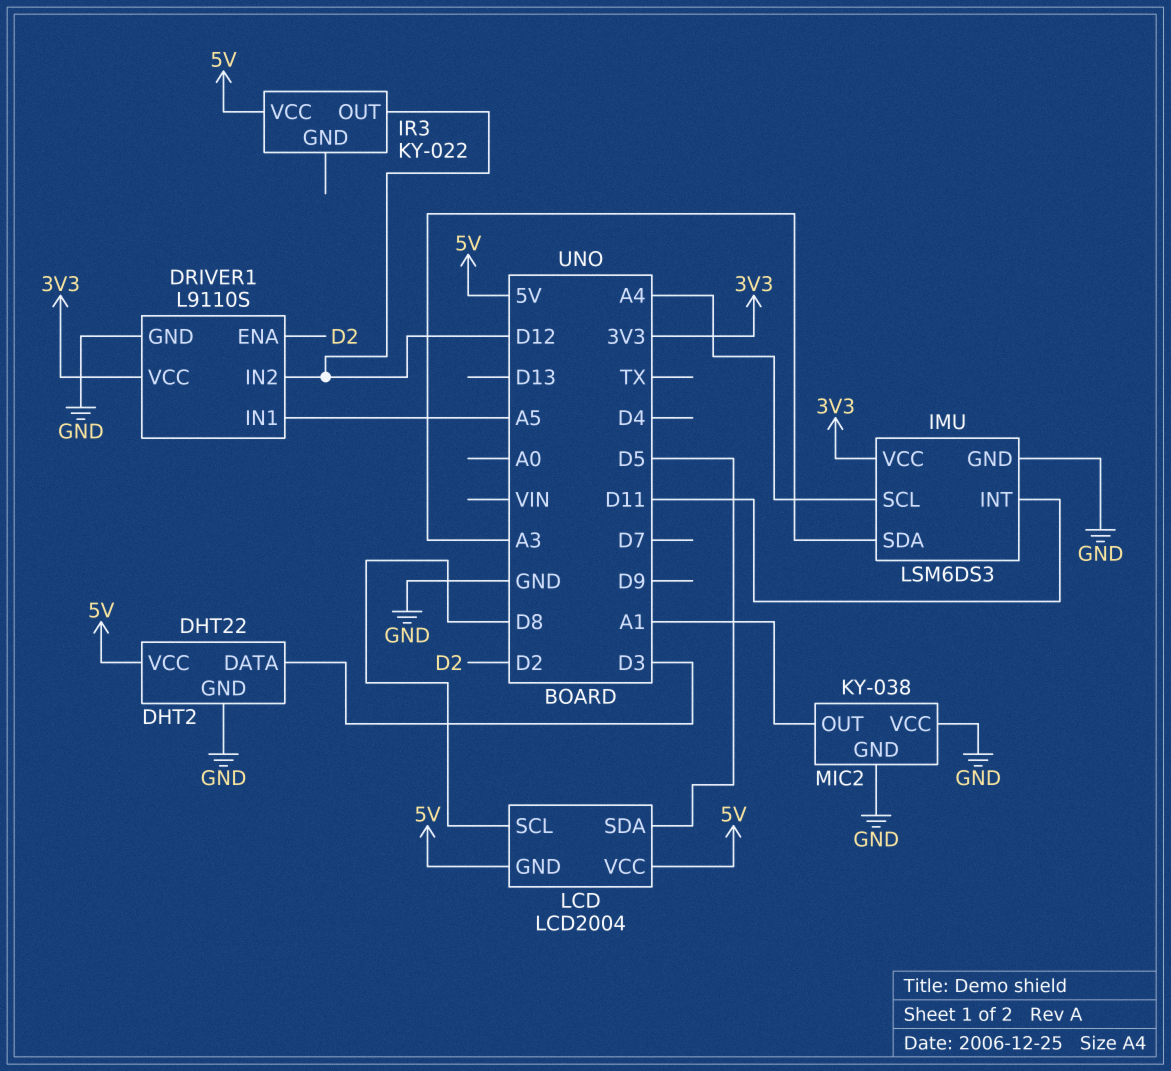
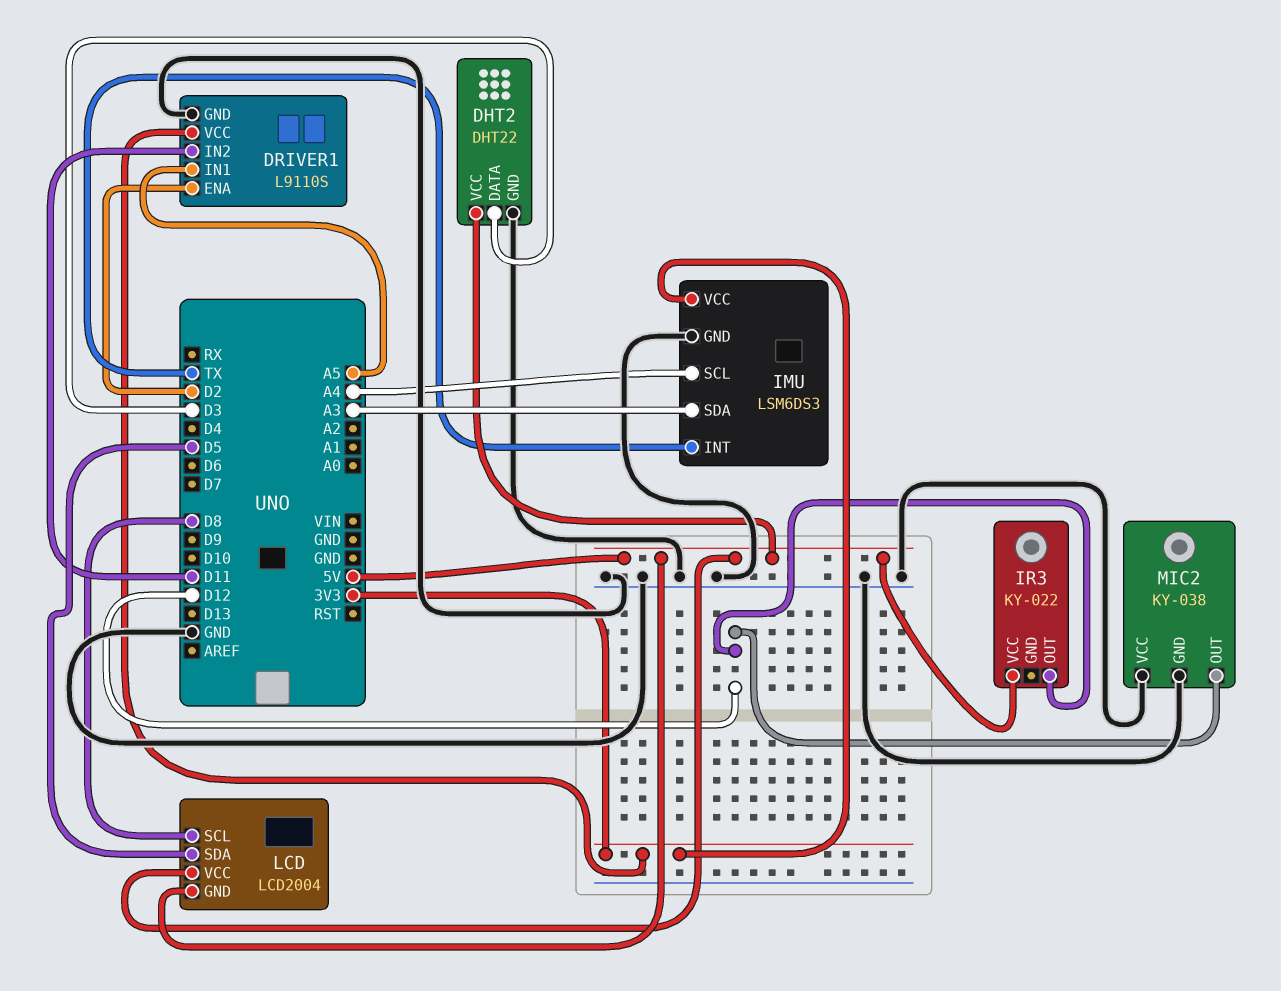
DRIVER1 pin IN2: D12 -> D11
IMU pin INT: D11 -> TX
MIC2 pin OUT: A1 -> D12

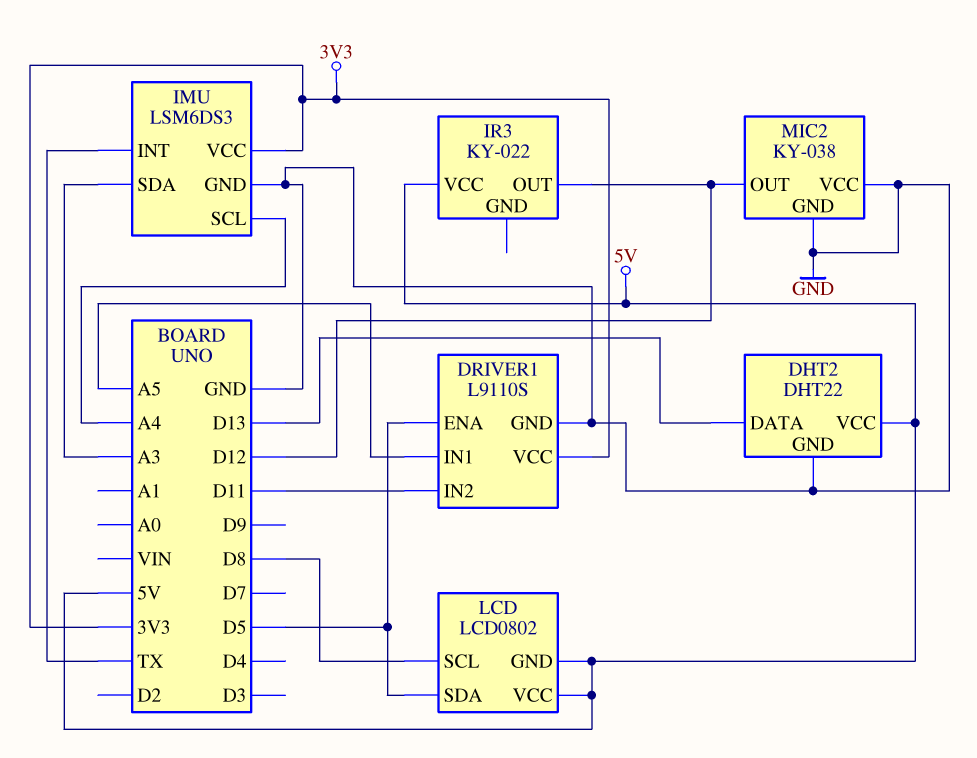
DHT2 pin DATA: D3 -> D13
DRIVER1 pin ENA: D2 -> D5
LCD: LCD2004 -> LCD0802

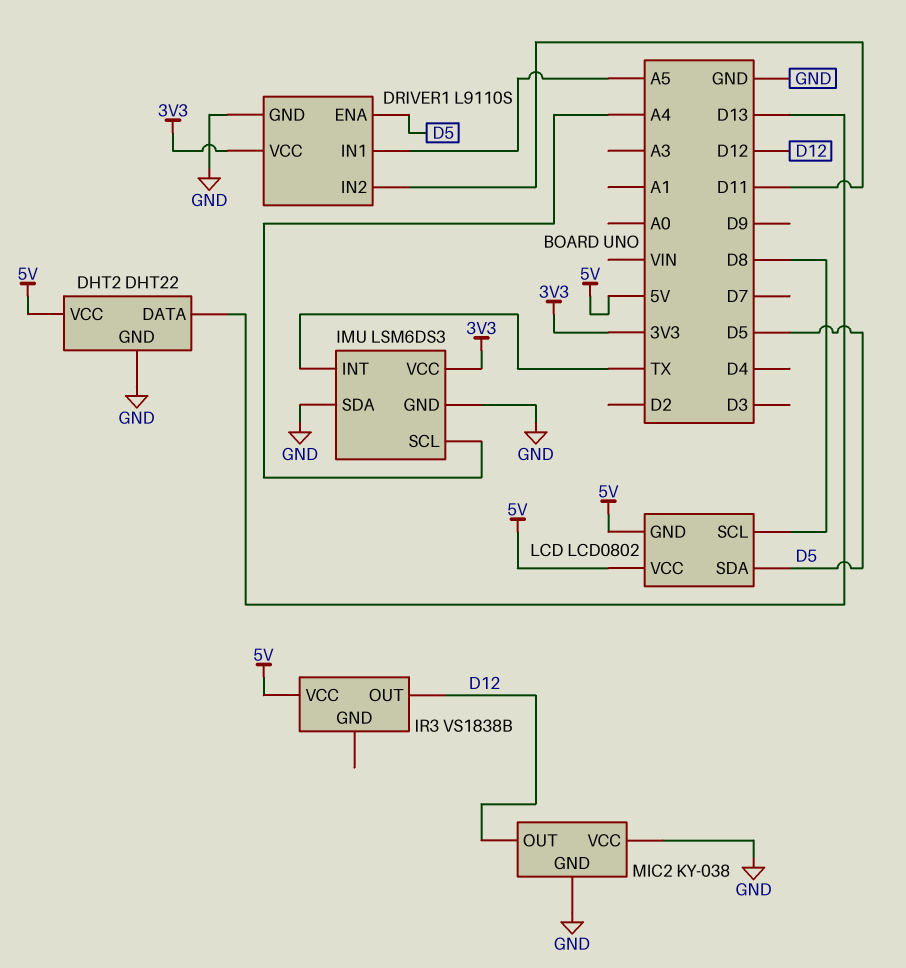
IMU pin SDA: A3 -> GND
IR3: KY-022 -> VS1838B

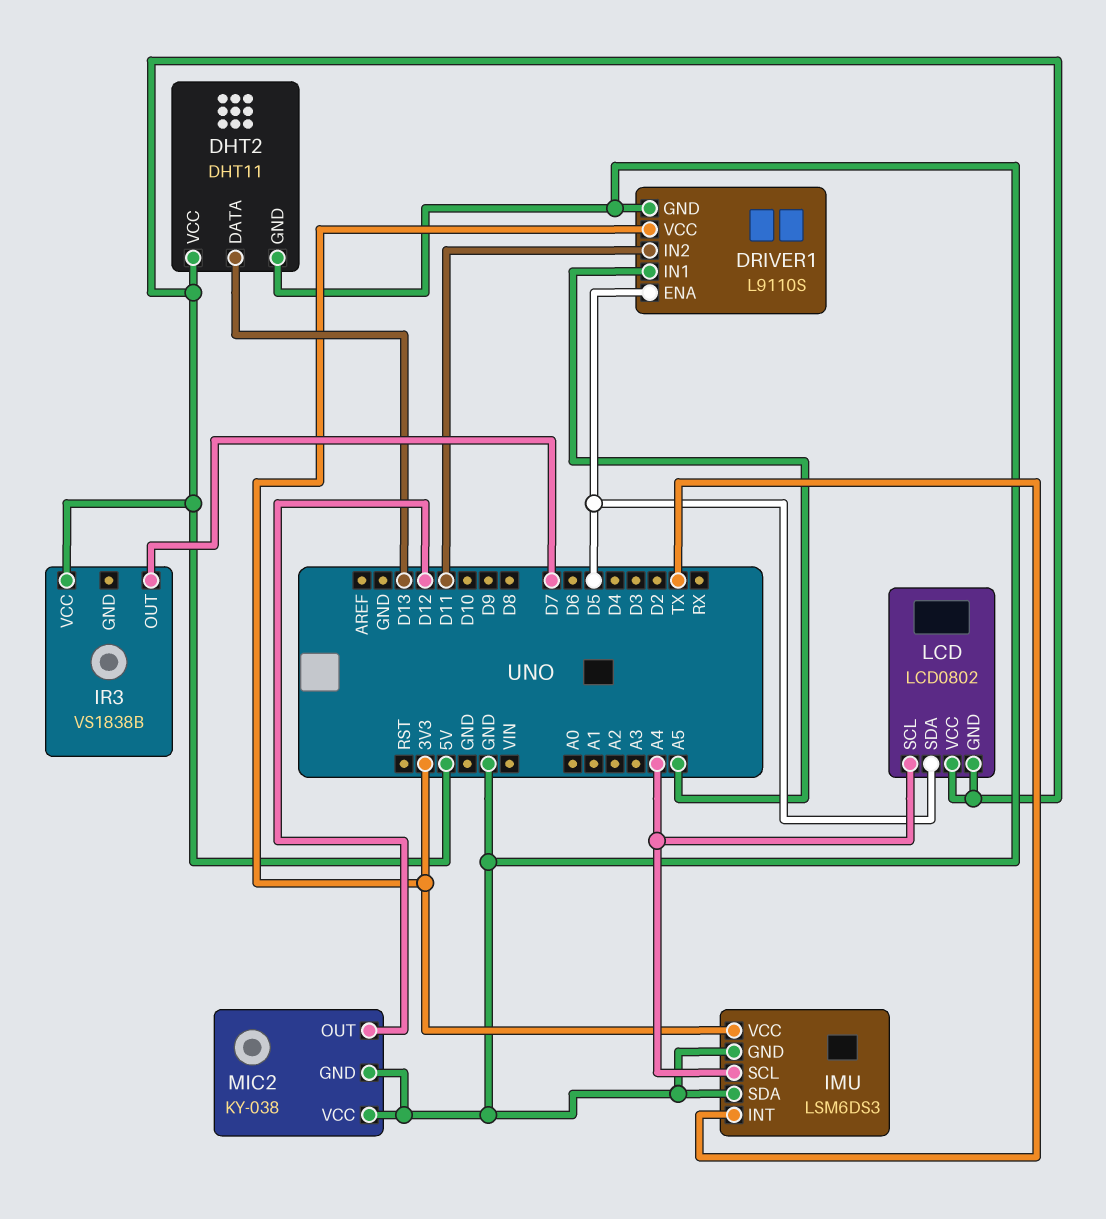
DHT2: DHT22 -> DHT11
IR3 pin OUT: D12 -> D7
LCD pin SCL: D8 -> A4

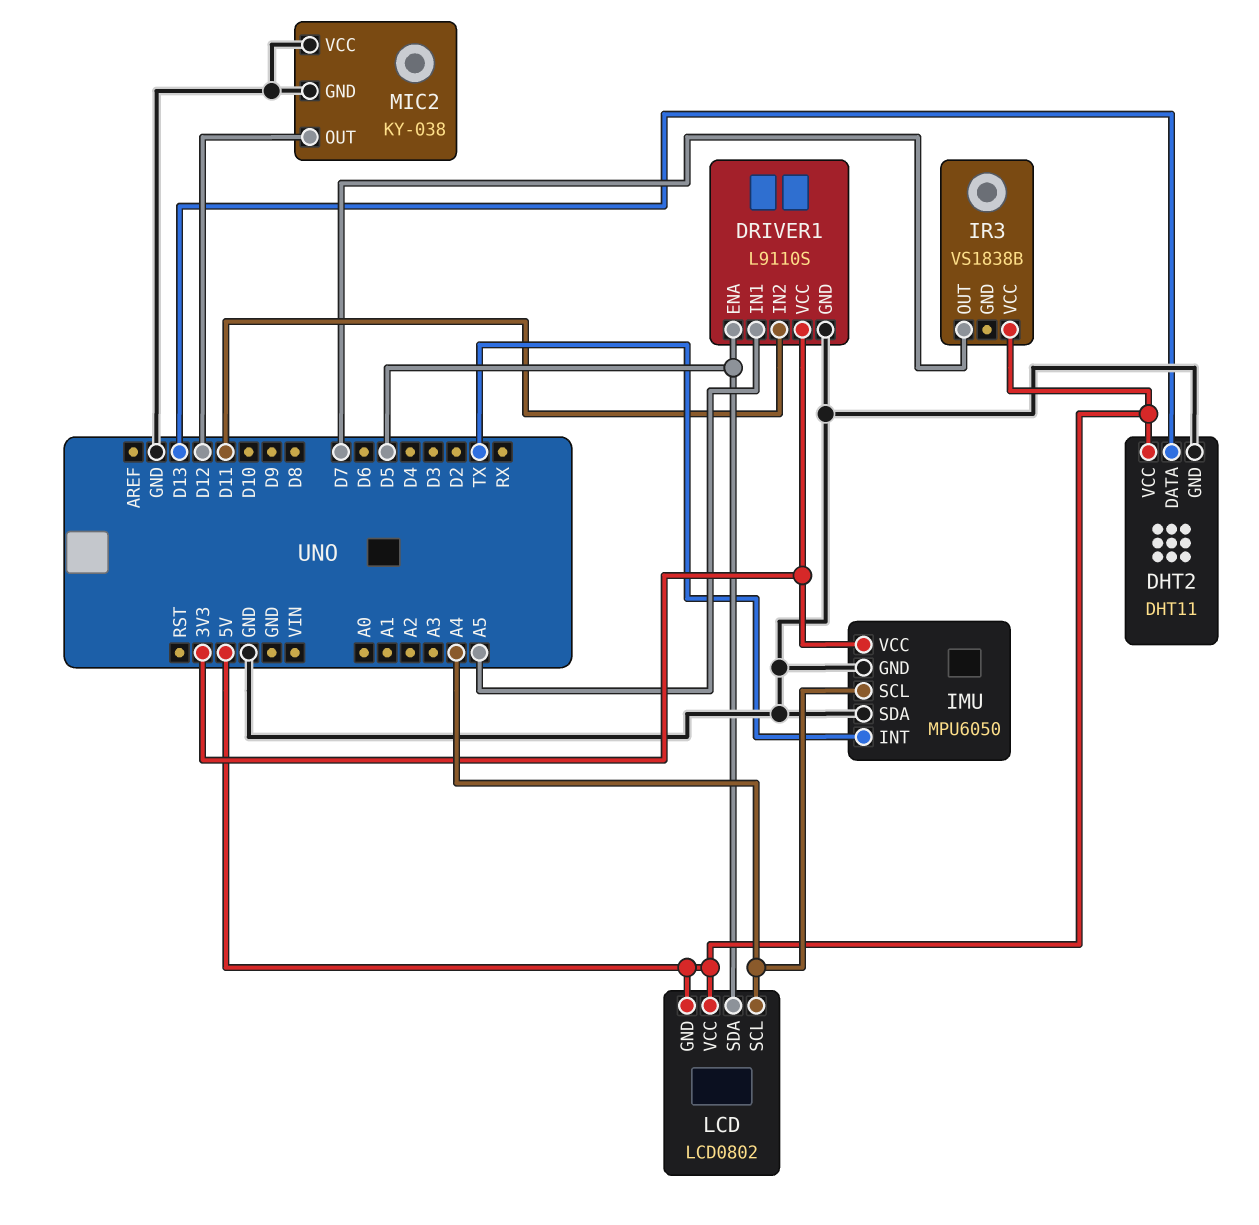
IMU: LSM6DS3 -> MPU6050

